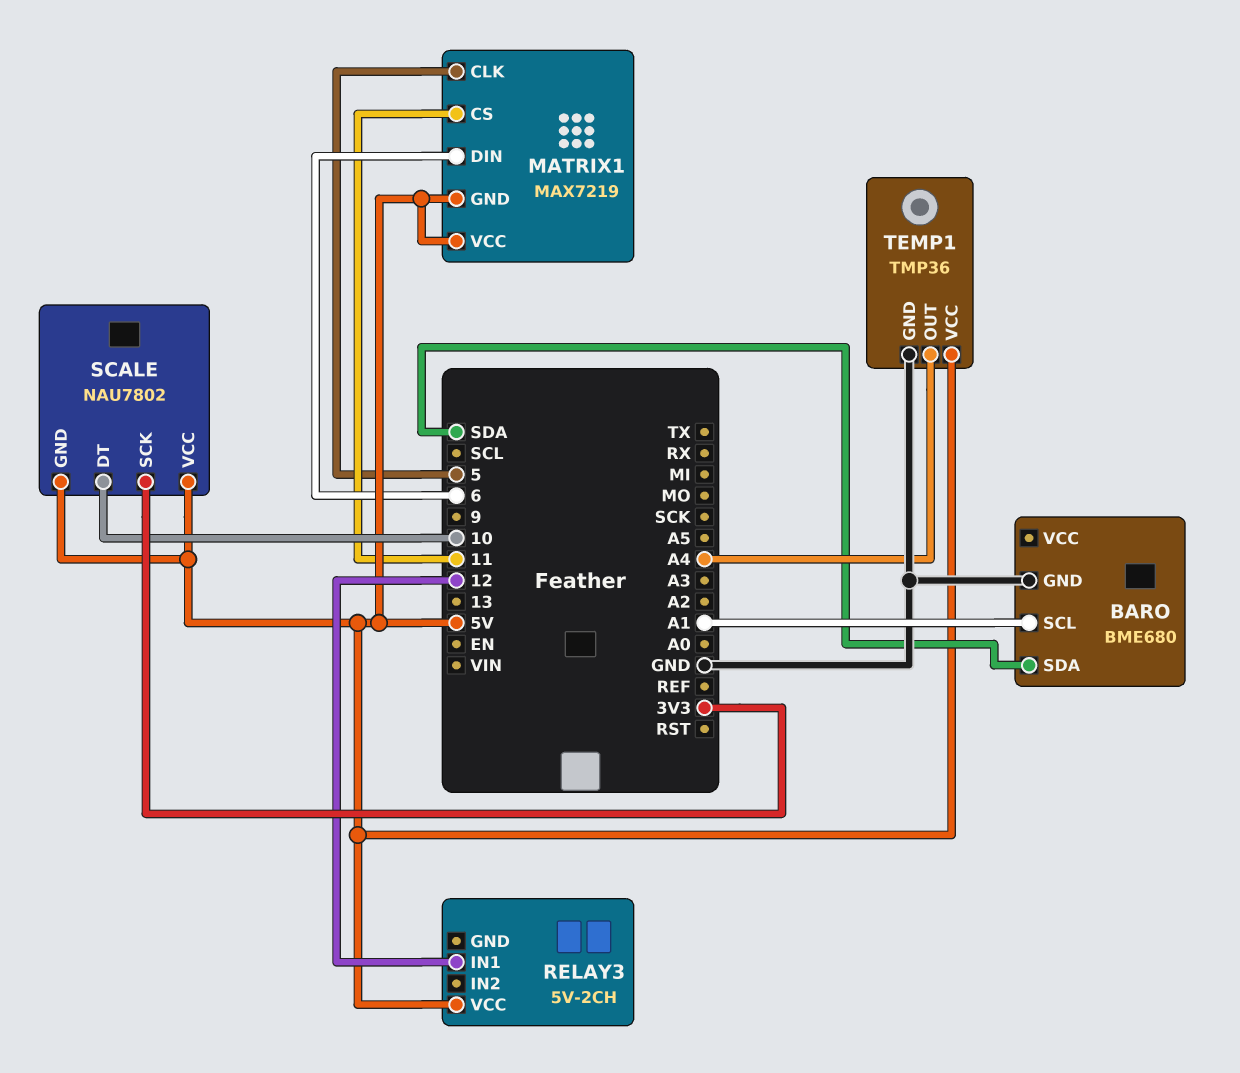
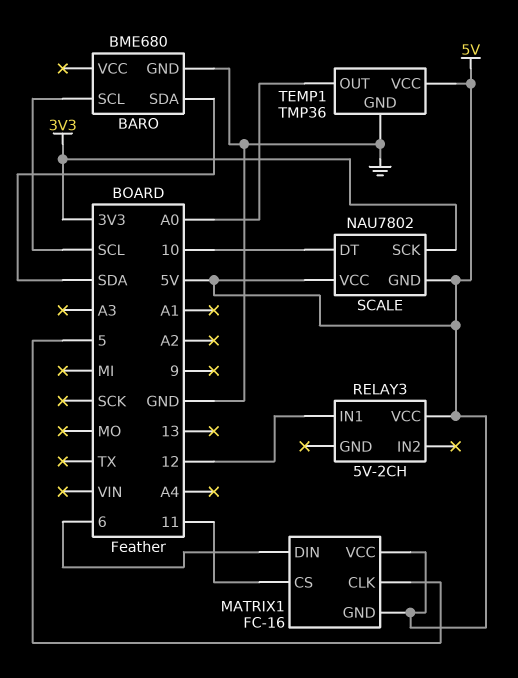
BARO pin SCL: A1 -> SCL
MATRIX1: MAX7219 -> FC-16
TEMP1 pin OUT: A4 -> A0

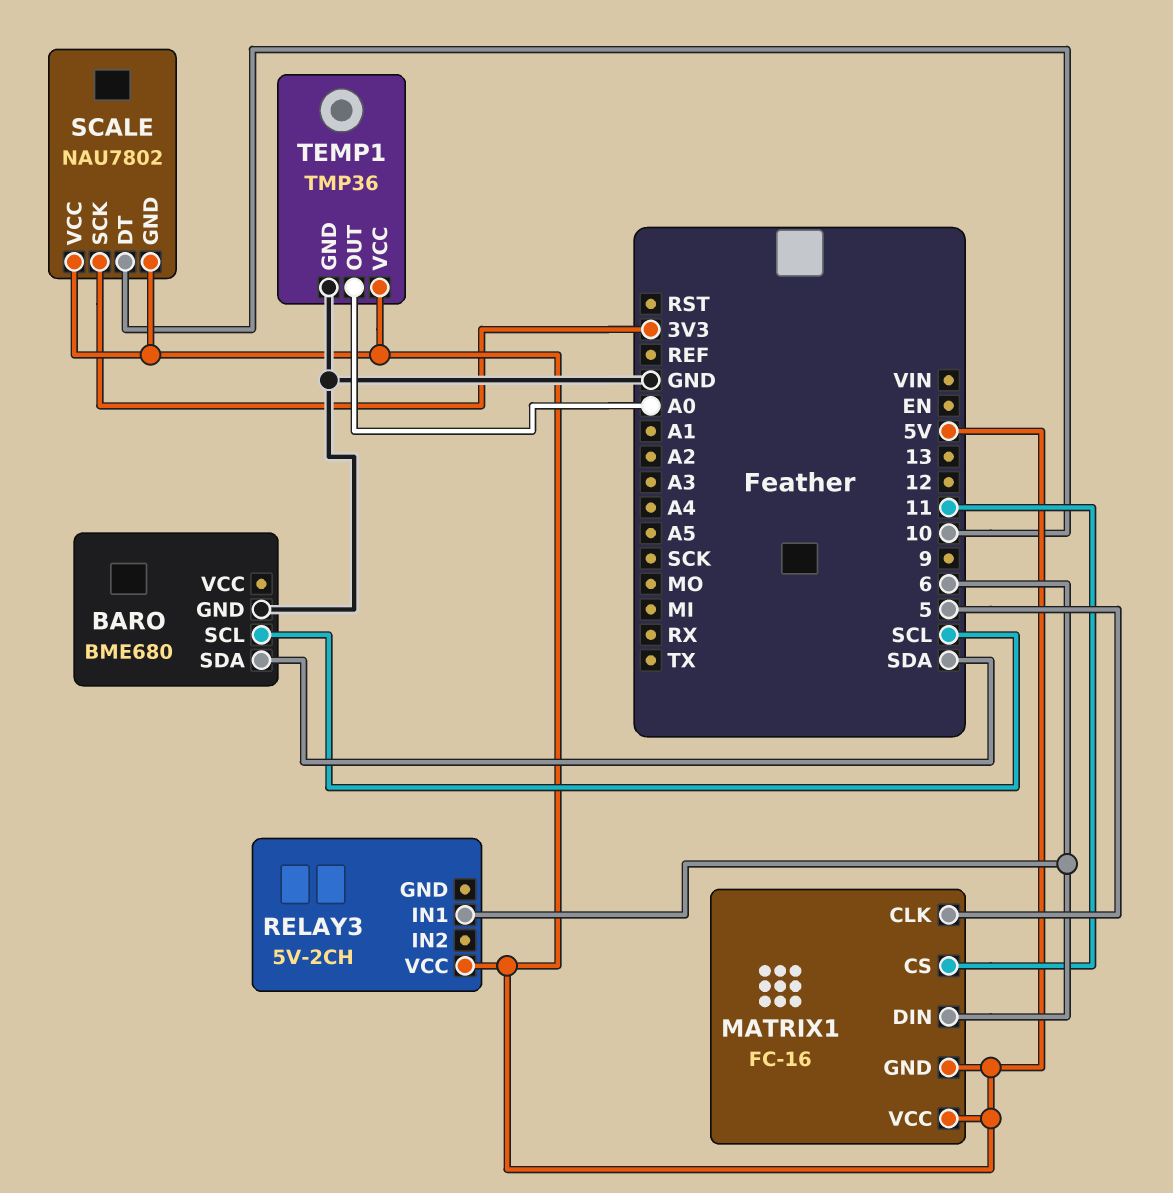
RELAY3 pin IN1: 12 -> 6

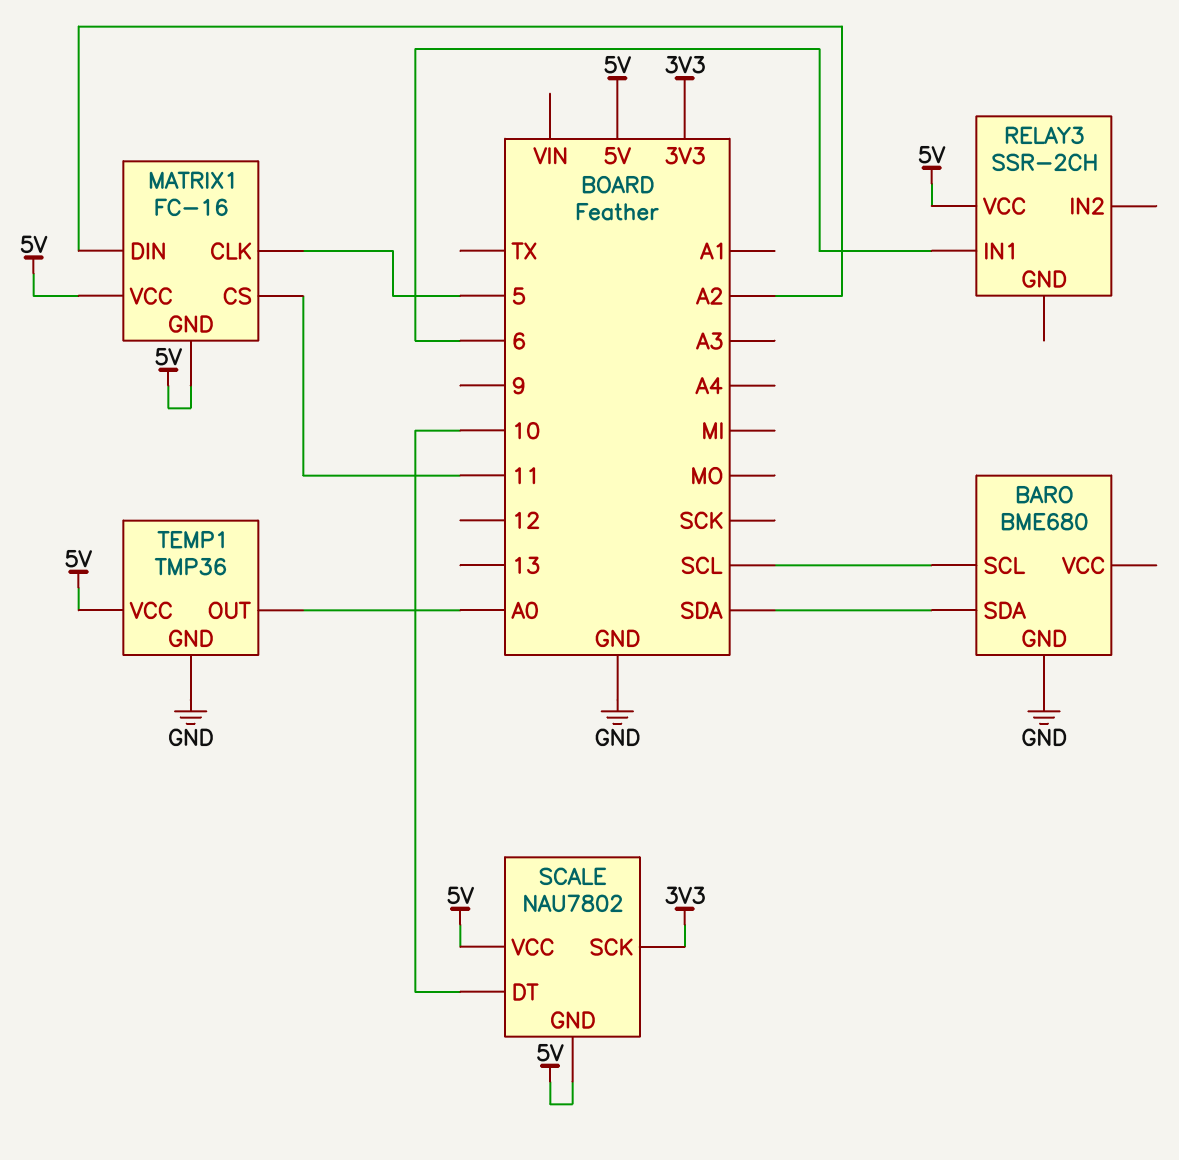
MATRIX1 pin DIN: 6 -> A2
RELAY3: 5V-2CH -> SSR-2CH

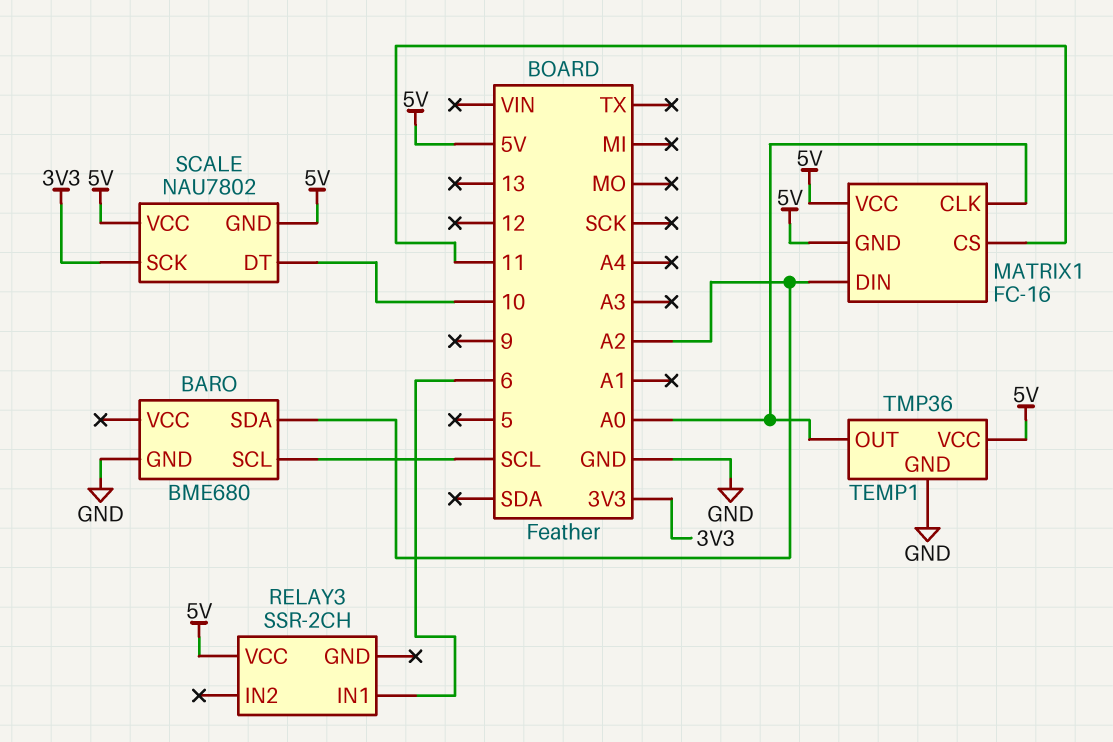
BARO pin SDA: SDA -> A2
MATRIX1 pin CLK: 5 -> A0

